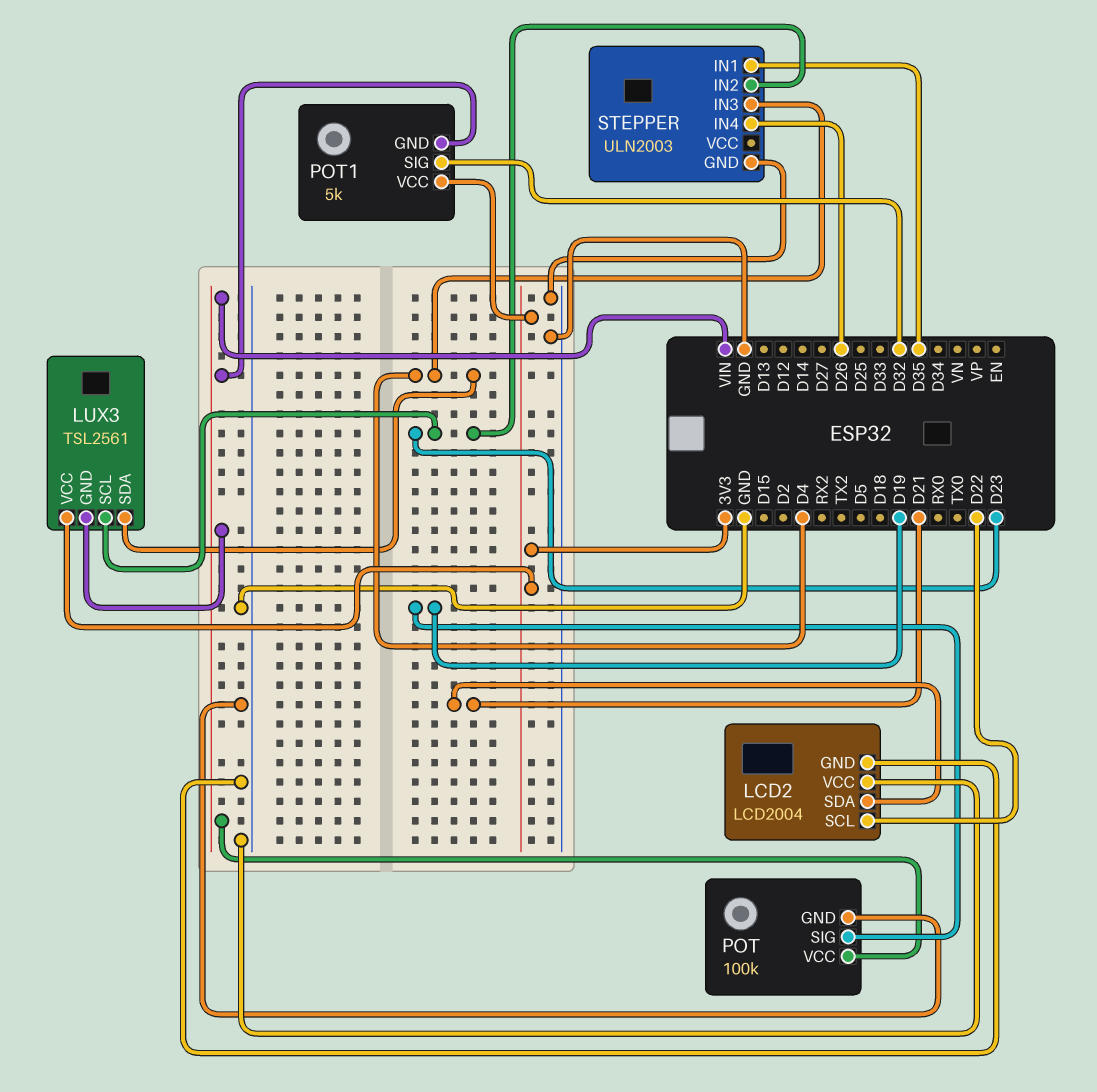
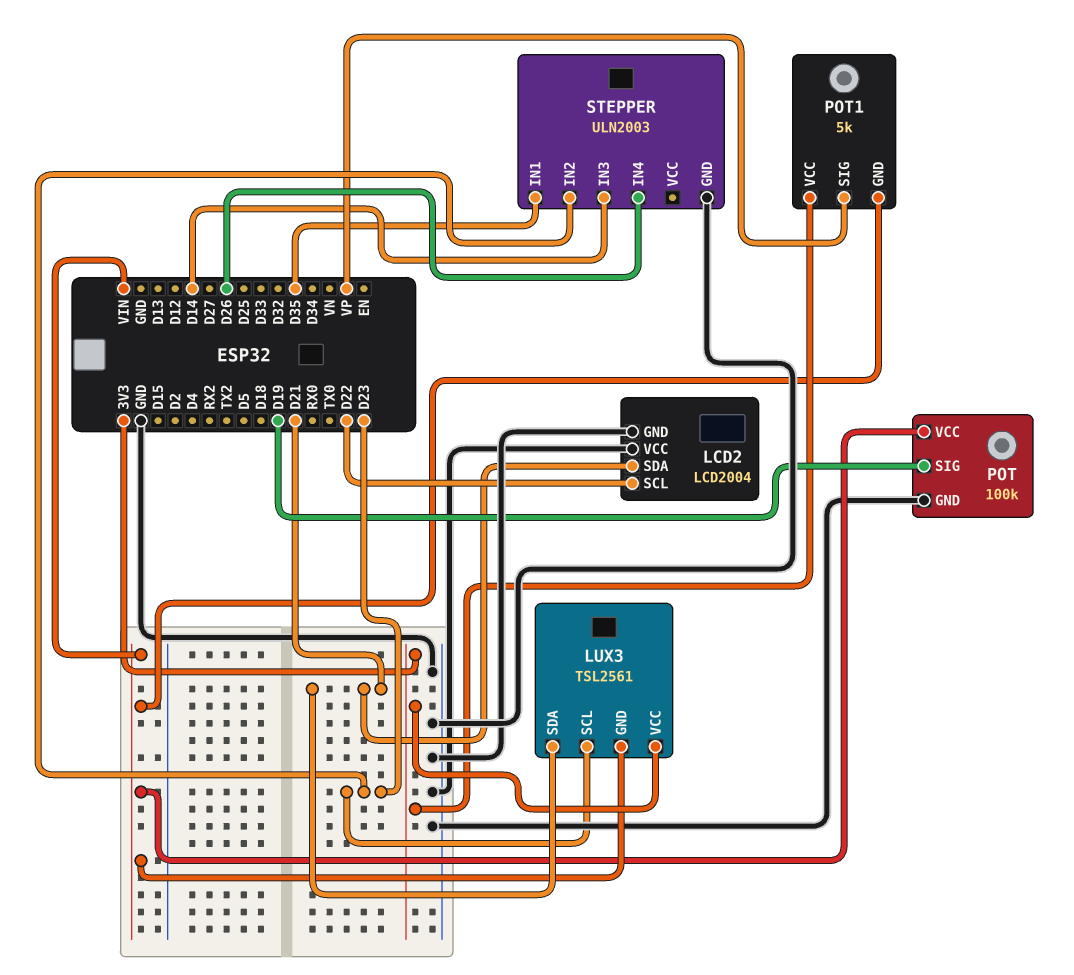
LUX3 pin SDA: D4 -> D21
POT1 pin SIG: D32 -> VP
STEPPER pin IN3: D4 -> D14

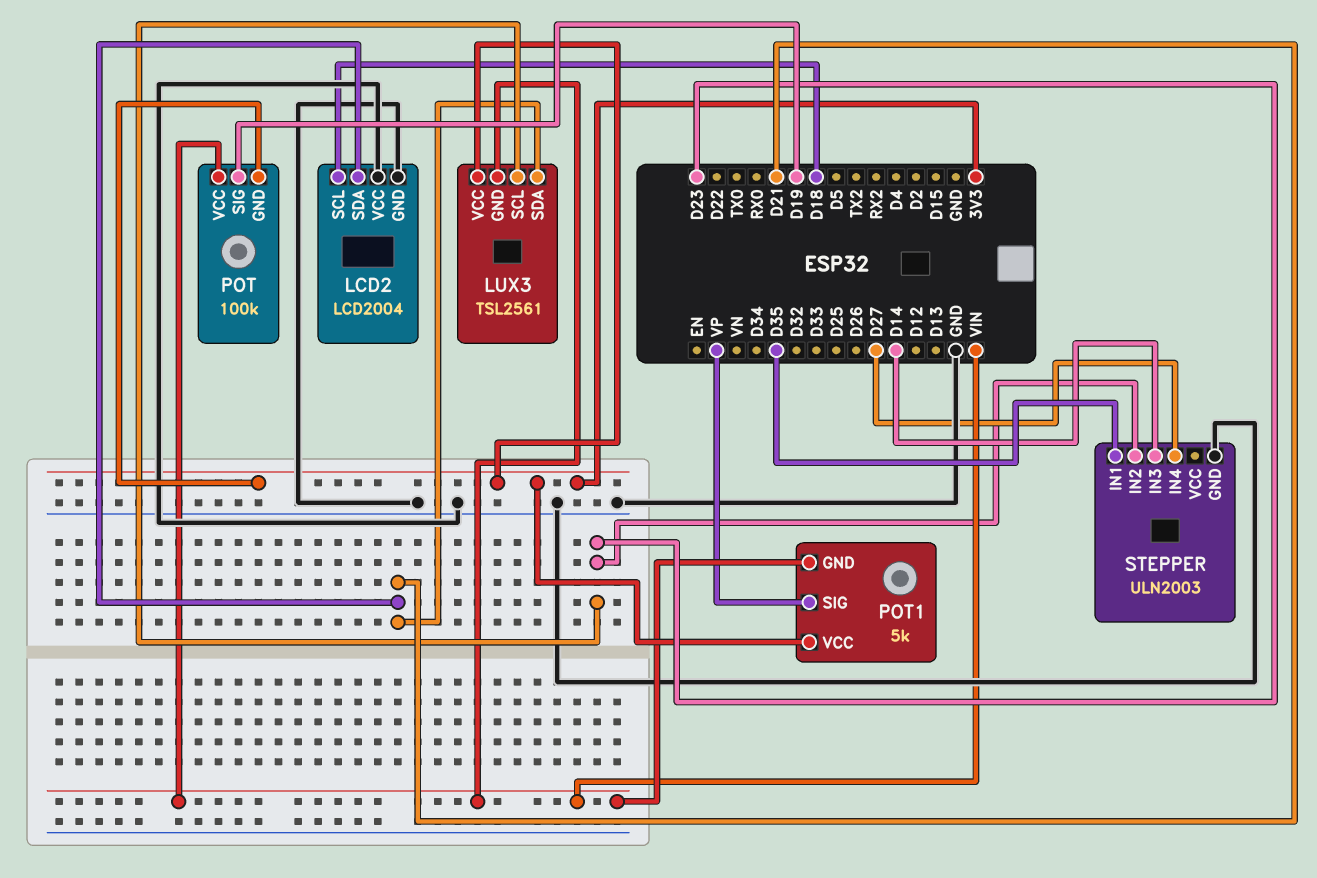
LCD2 pin SCL: D22 -> D18
POT pin GND: GND -> 3V3
STEPPER pin IN4: D26 -> D27

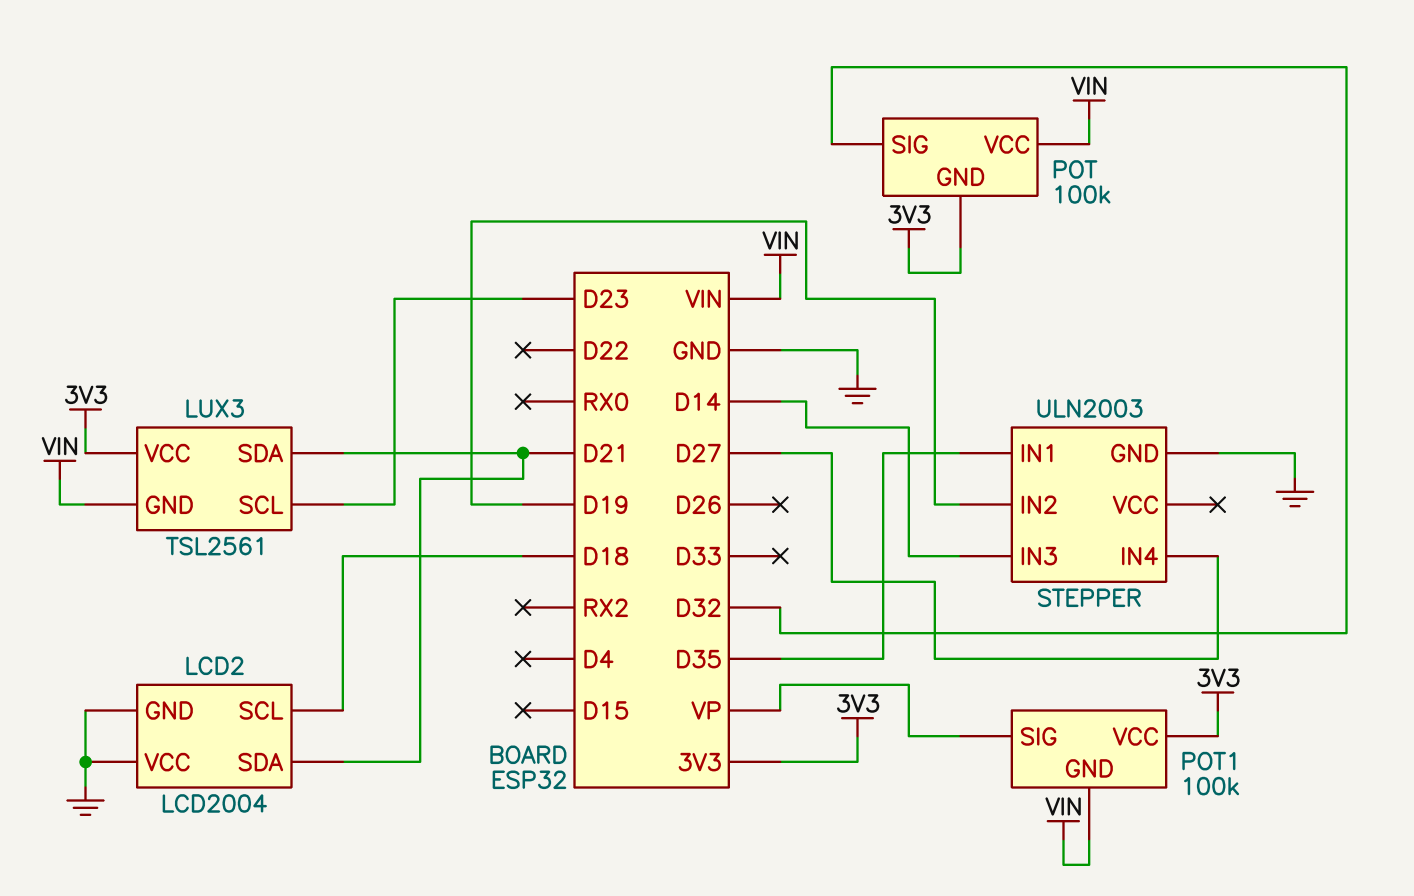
POT pin SIG: D19 -> D32
POT1: 5k -> 100k
STEPPER pin IN2: D23 -> D19

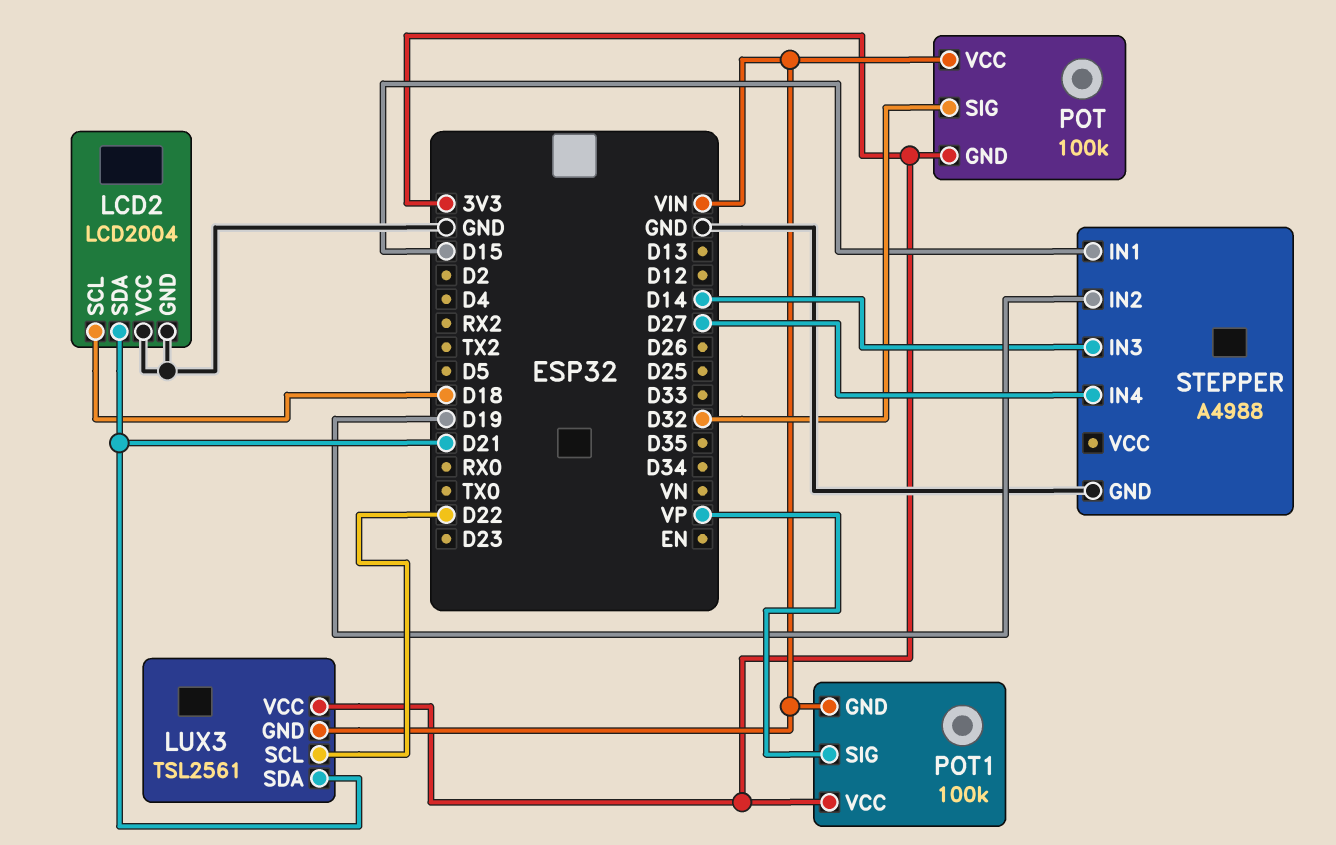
LUX3 pin SCL: D23 -> D22
STEPPER: ULN2003 -> A4988
STEPPER pin IN1: D35 -> D15

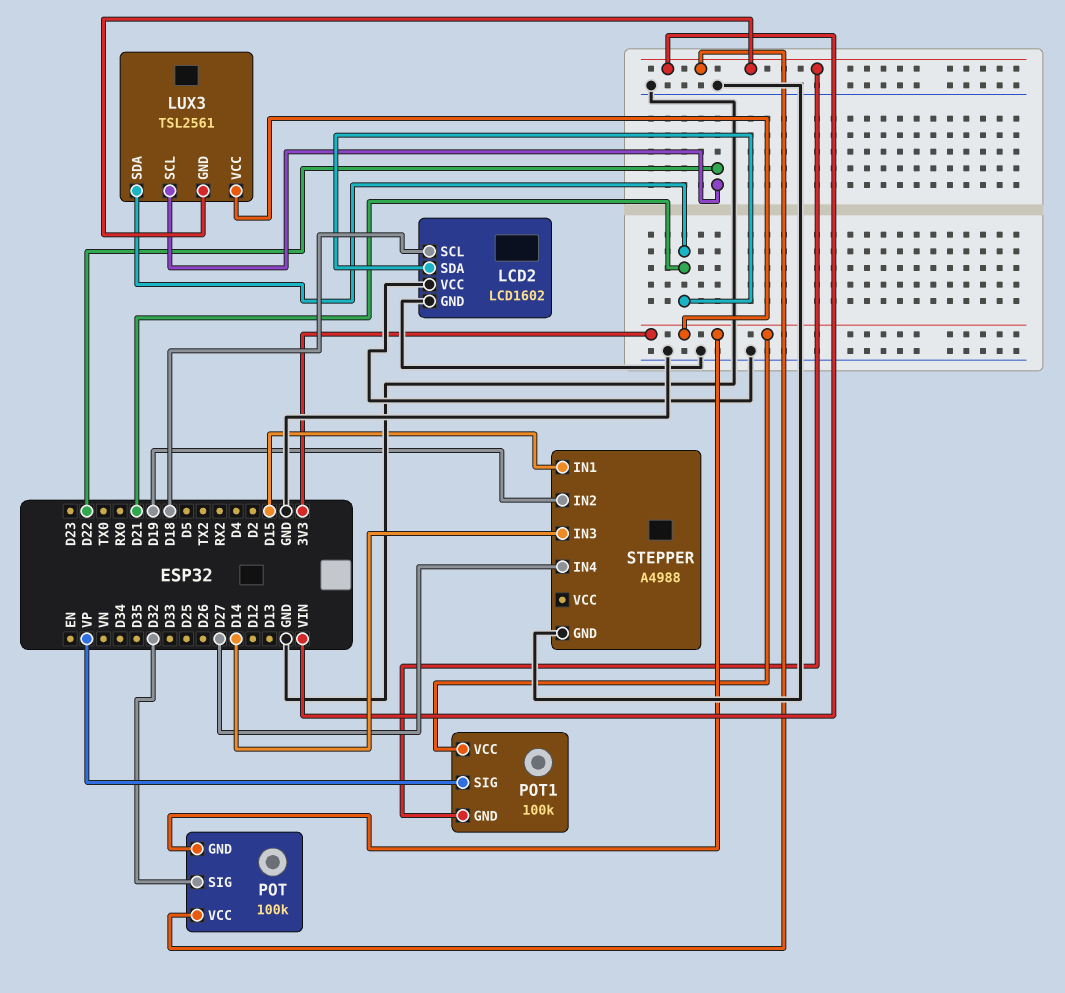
LCD2: LCD2004 -> LCD1602

